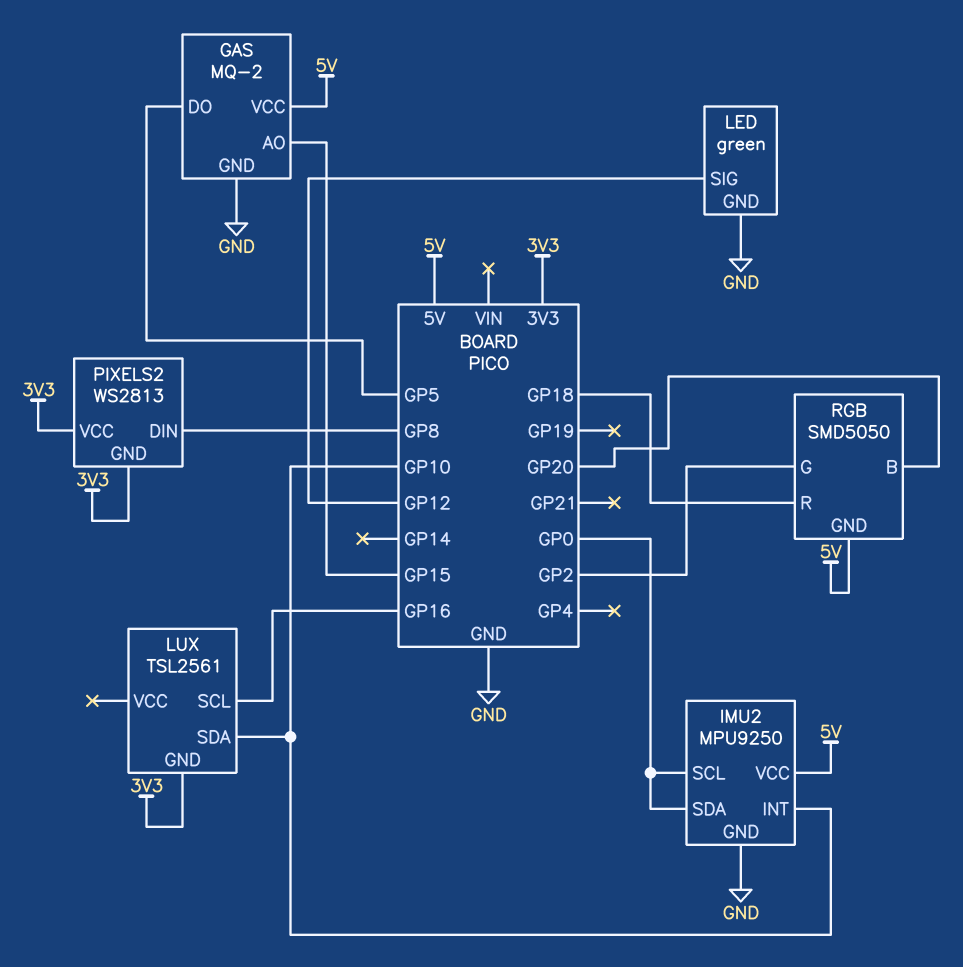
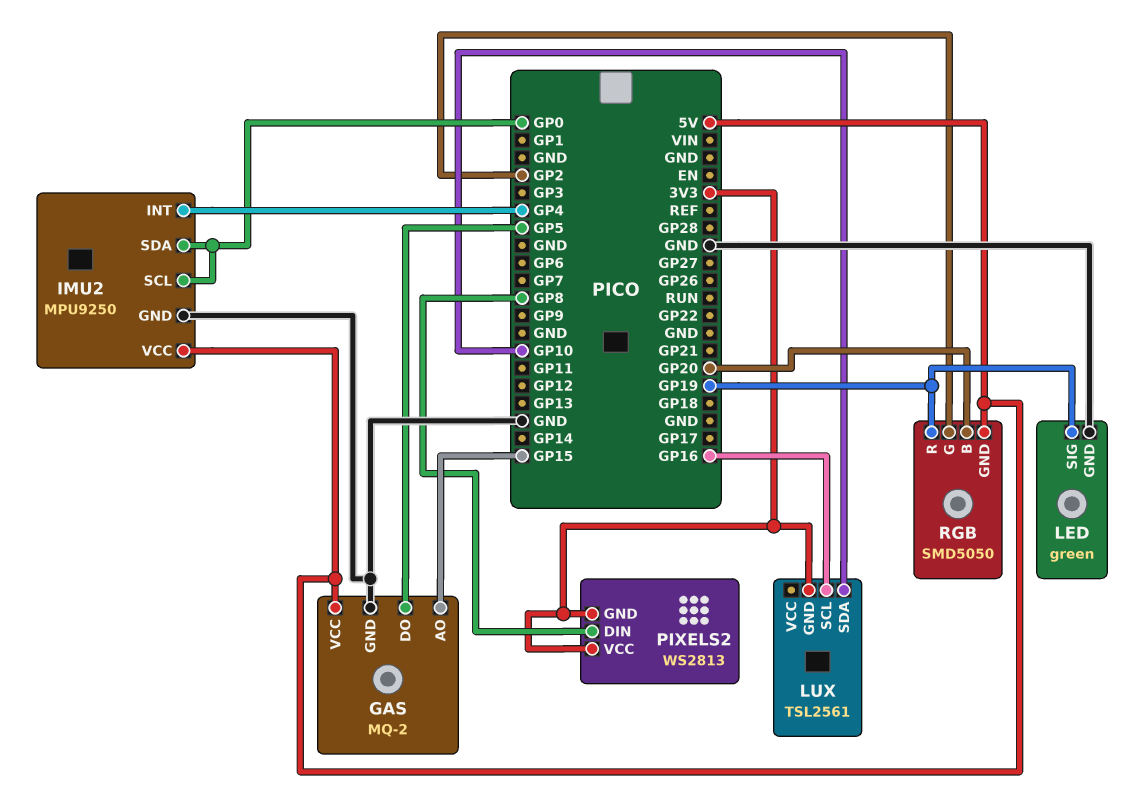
IMU2 pin INT: GP10 -> GP4
LED pin SIG: GP12 -> GP19
RGB pin R: GP18 -> GP19

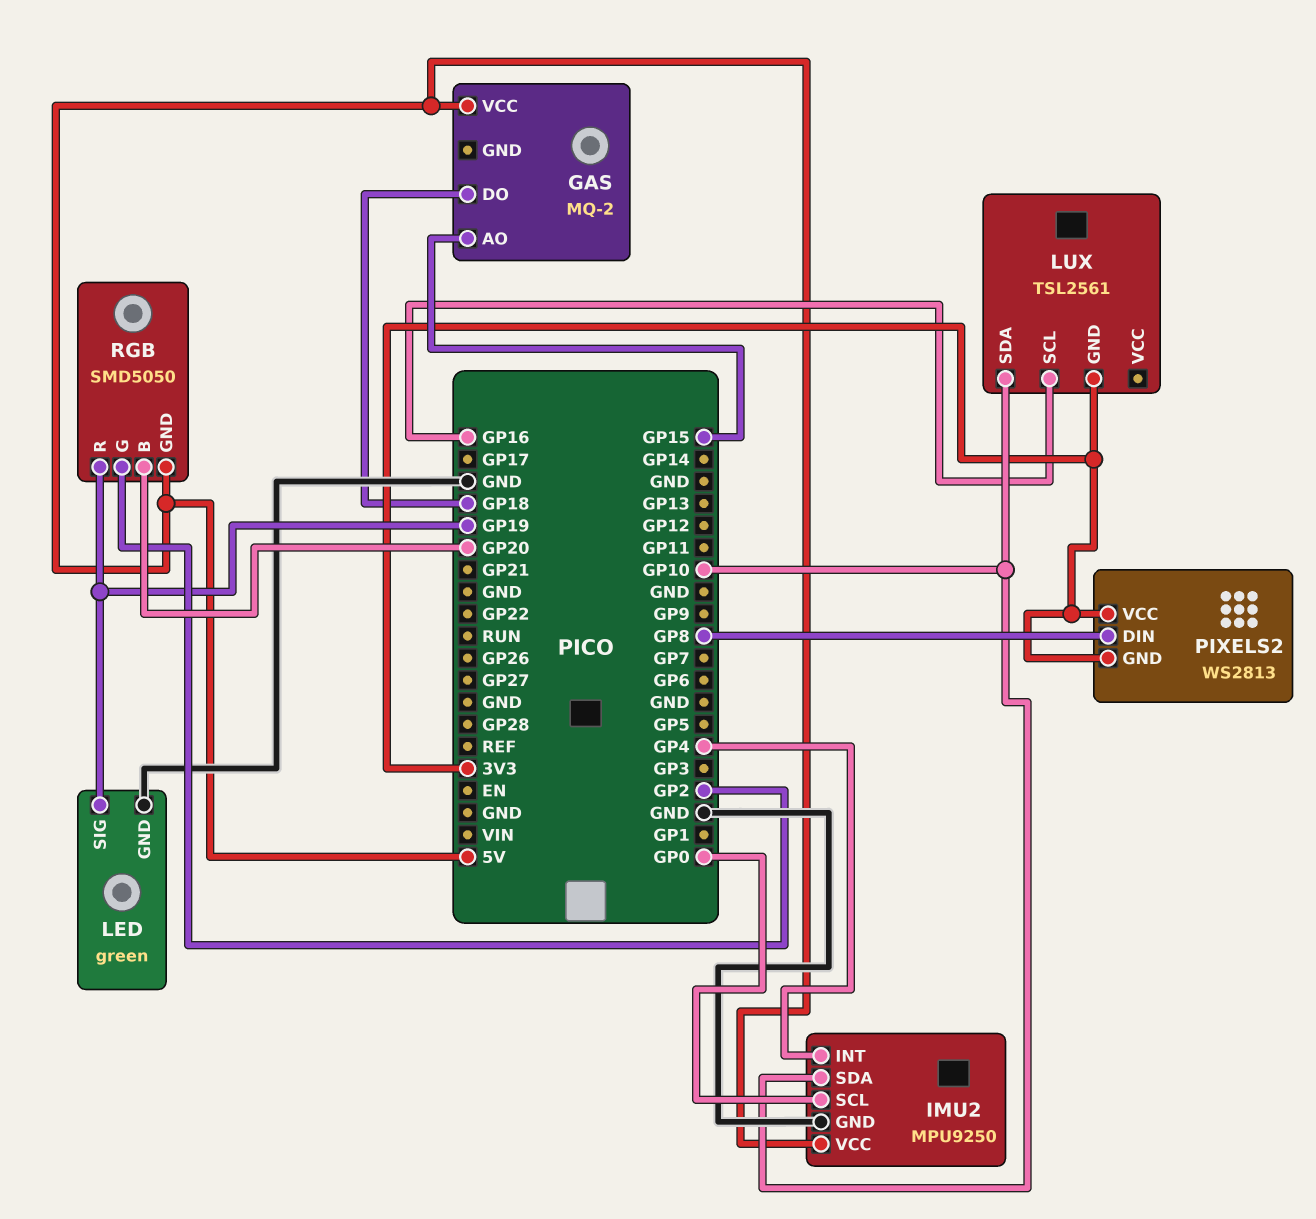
GAS pin DO: GP5 -> GP18
GAS pin GND: GND -> none
IMU2 pin SDA: GP0 -> GP10

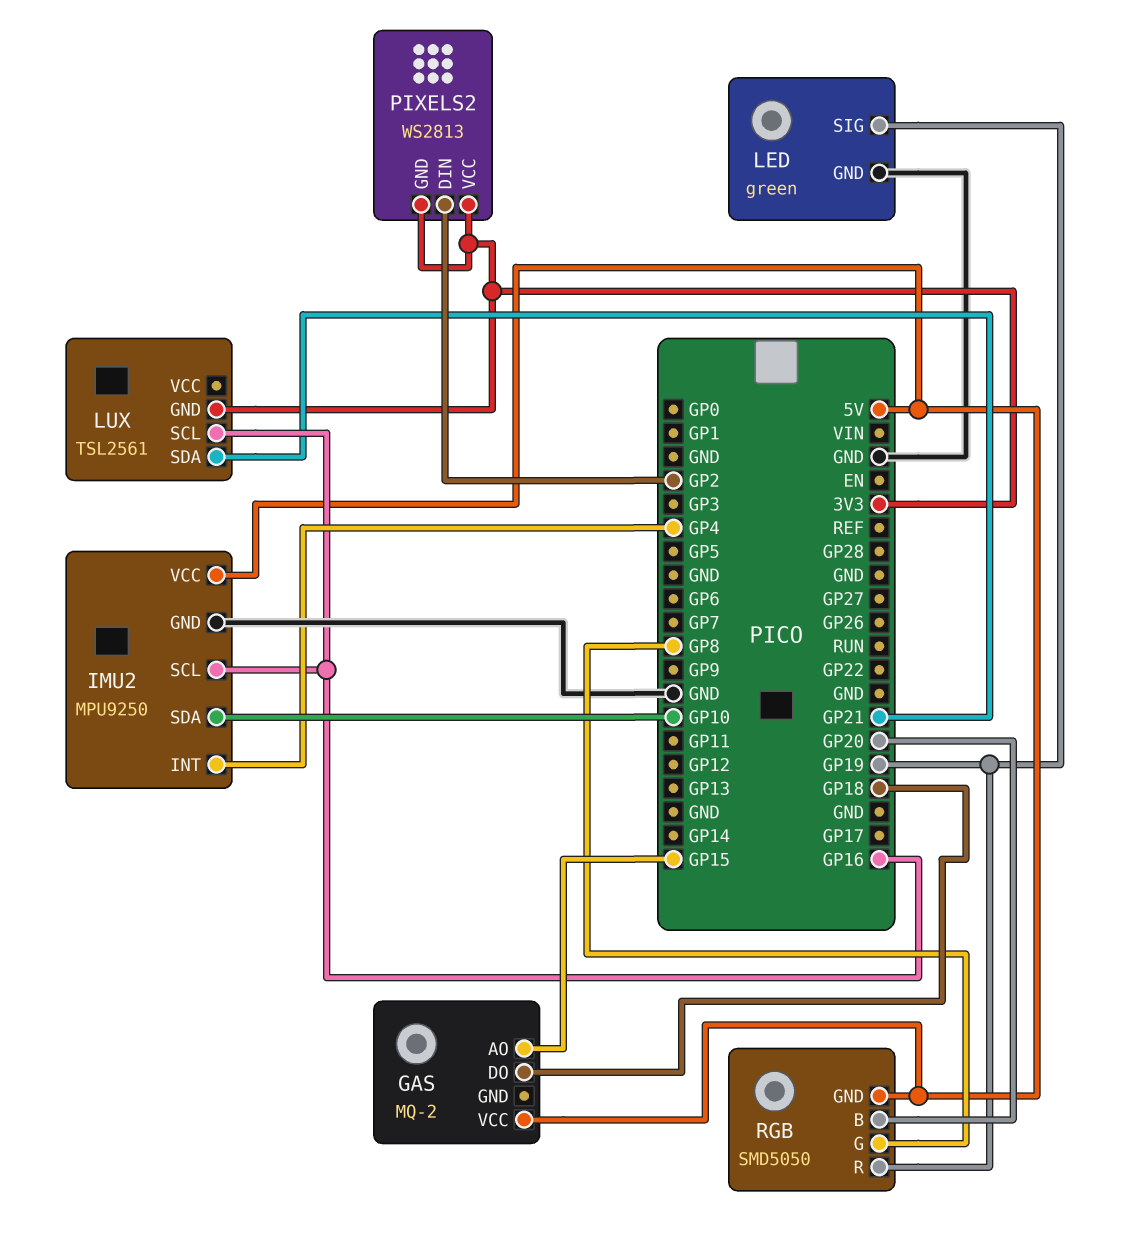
IMU2 pin SCL: GP0 -> GP16
LUX pin SDA: GP10 -> GP21
PIXELS2 pin DIN: GP8 -> GP2
RGB pin G: GP2 -> GP8

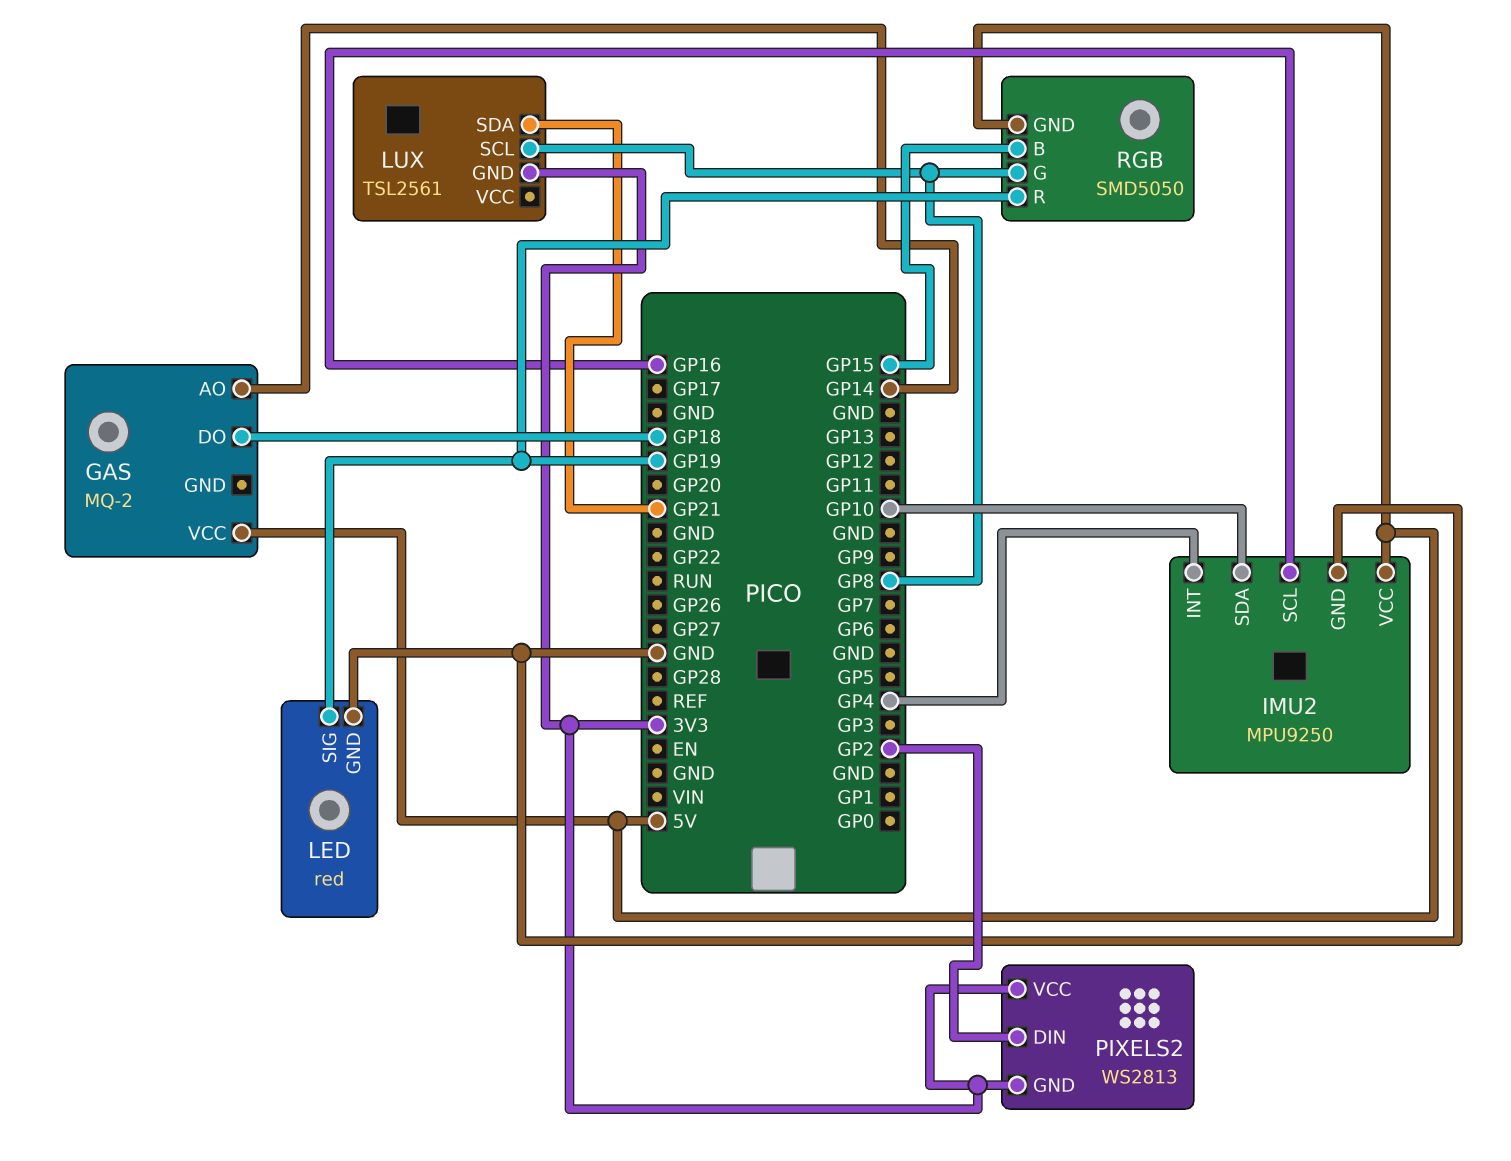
GAS pin AO: GP15 -> GP14
LED: green -> red
LUX pin SCL: GP16 -> GP8
RGB pin B: GP20 -> GP15

